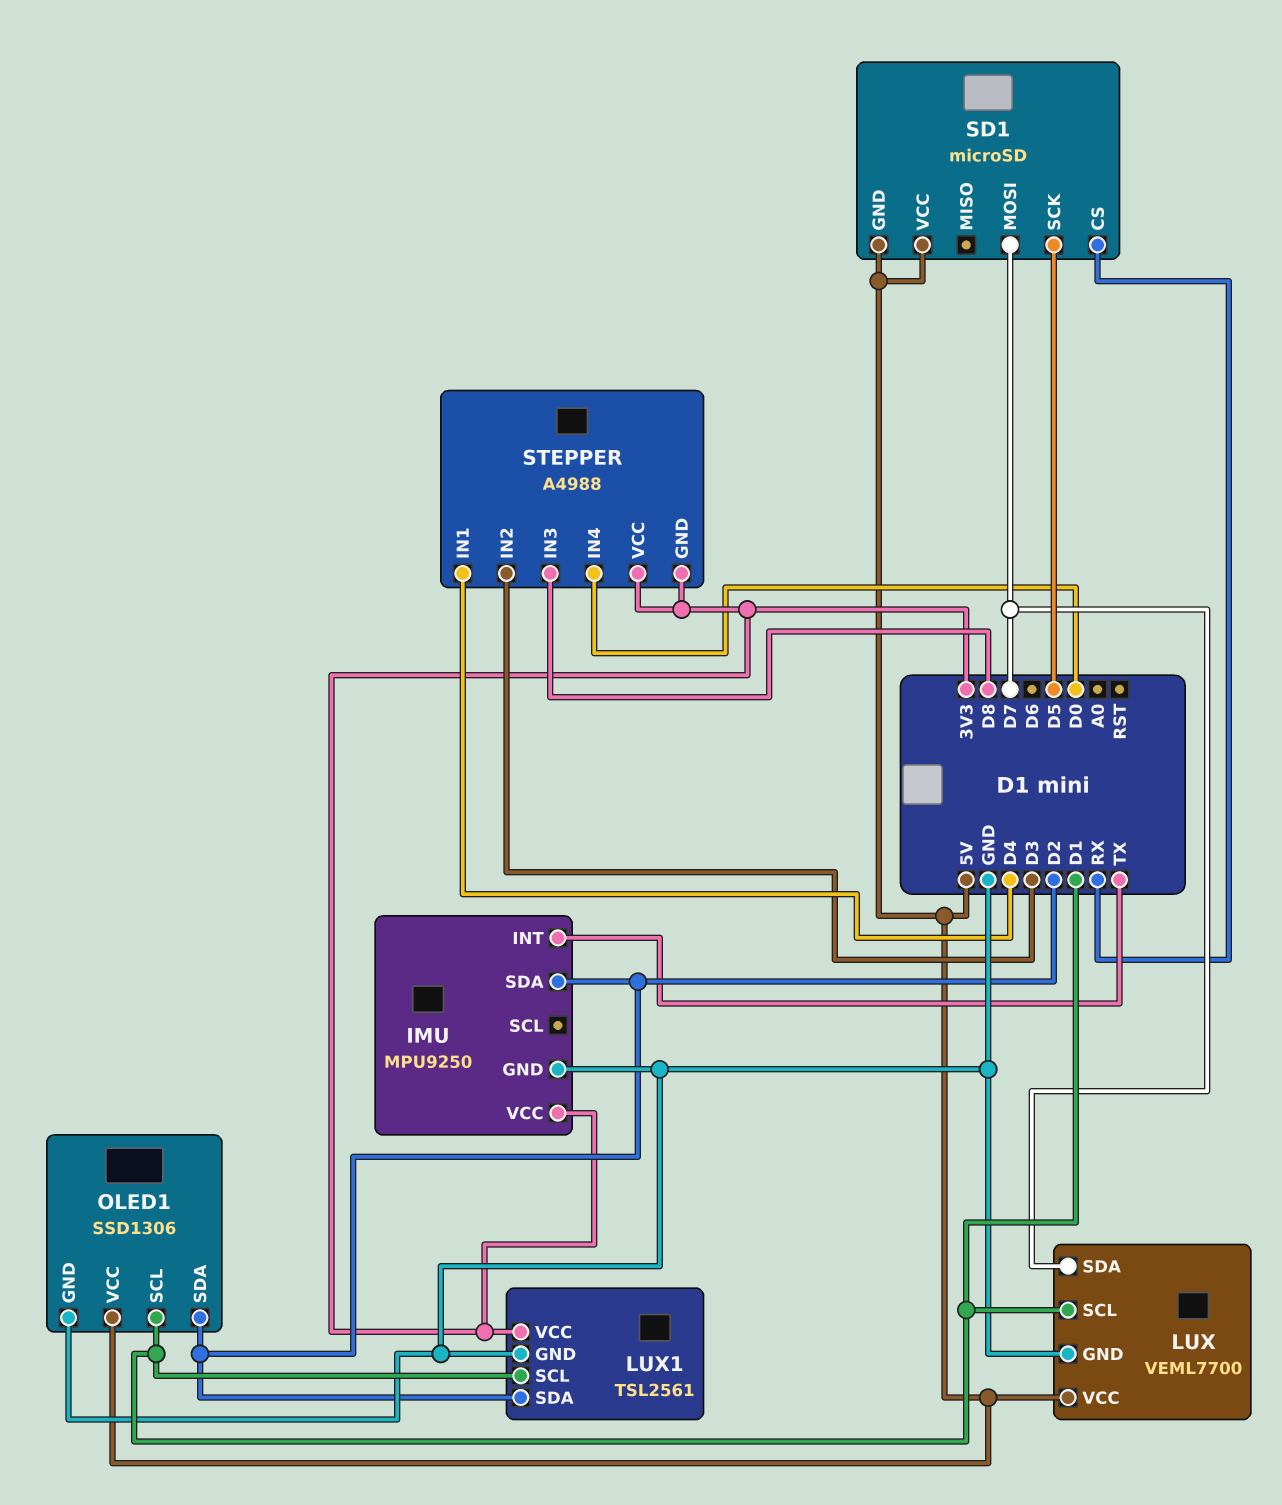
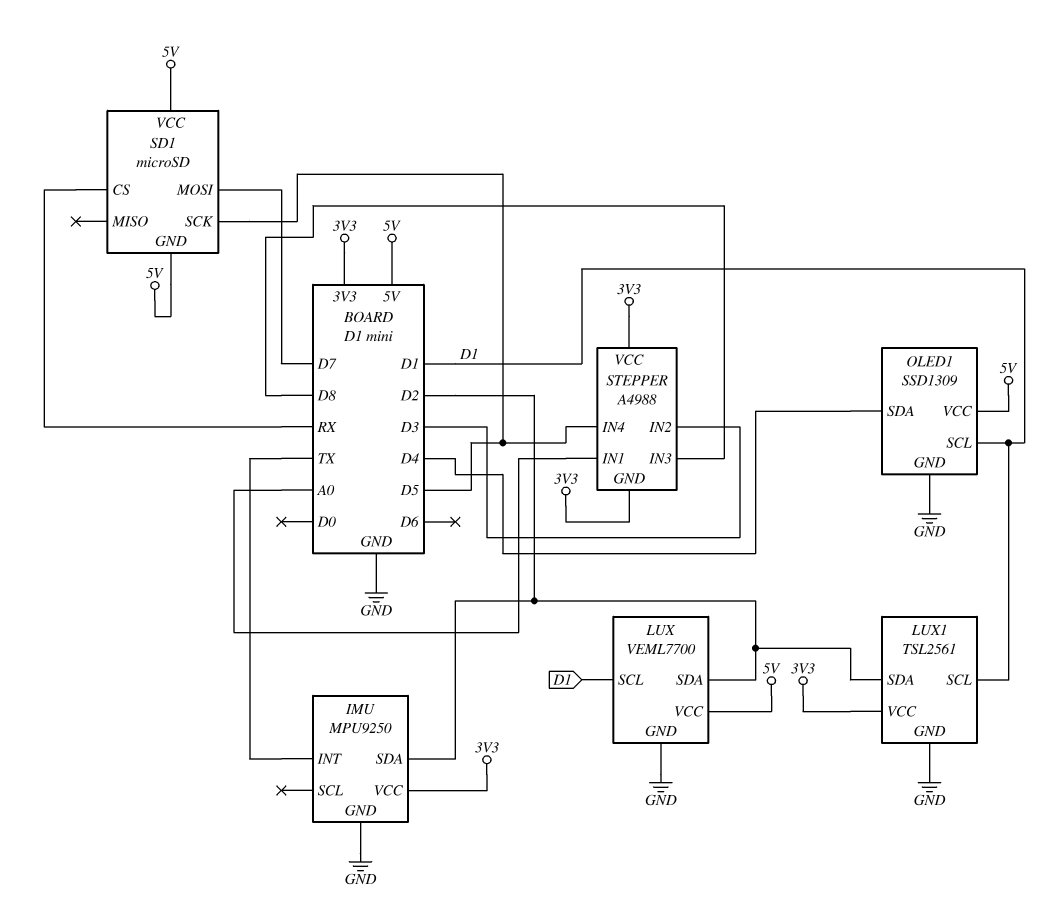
LUX pin SDA: D7 -> D2
OLED1: SSD1306 -> SSD1309
OLED1 pin SDA: D2 -> D4
STEPPER pin IN1: D4 -> A0
STEPPER pin IN4: D0 -> D5

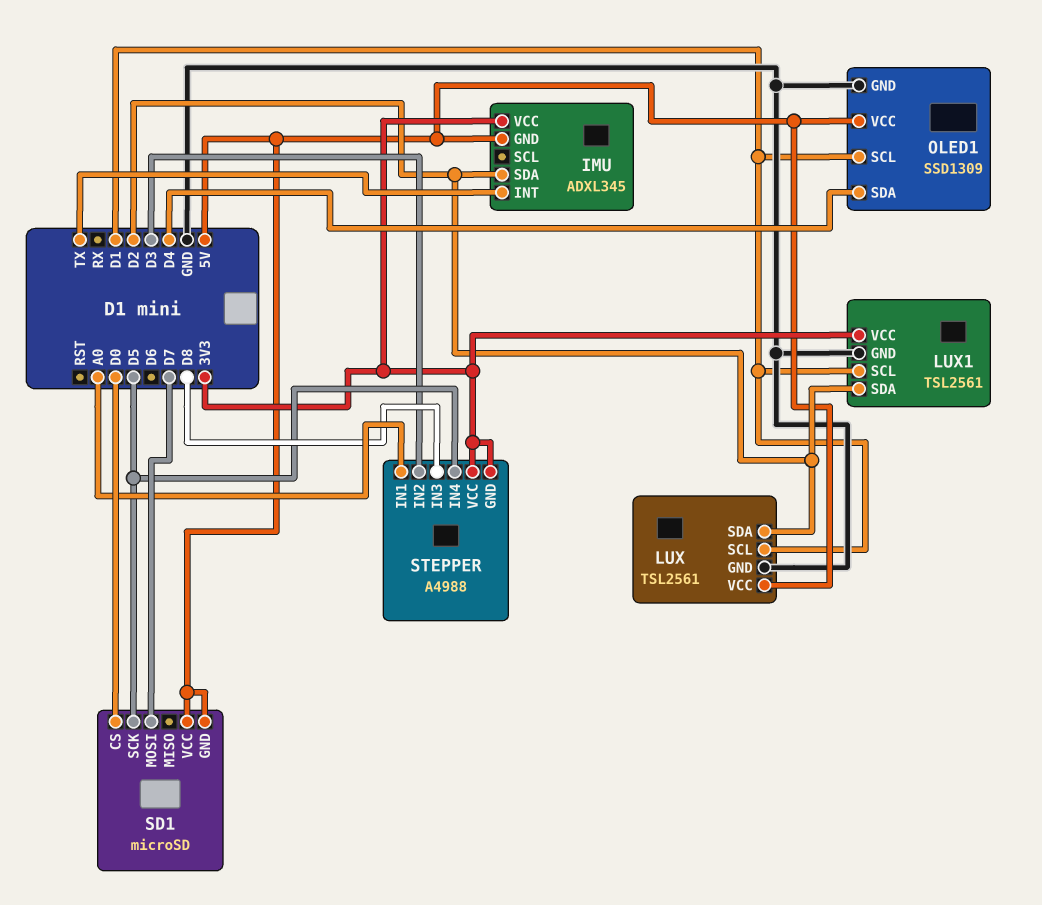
IMU: MPU9250 -> ADXL345
IMU pin GND: GND -> 5V
LUX: VEML7700 -> TSL2561
SD1 pin CS: RX -> D0

